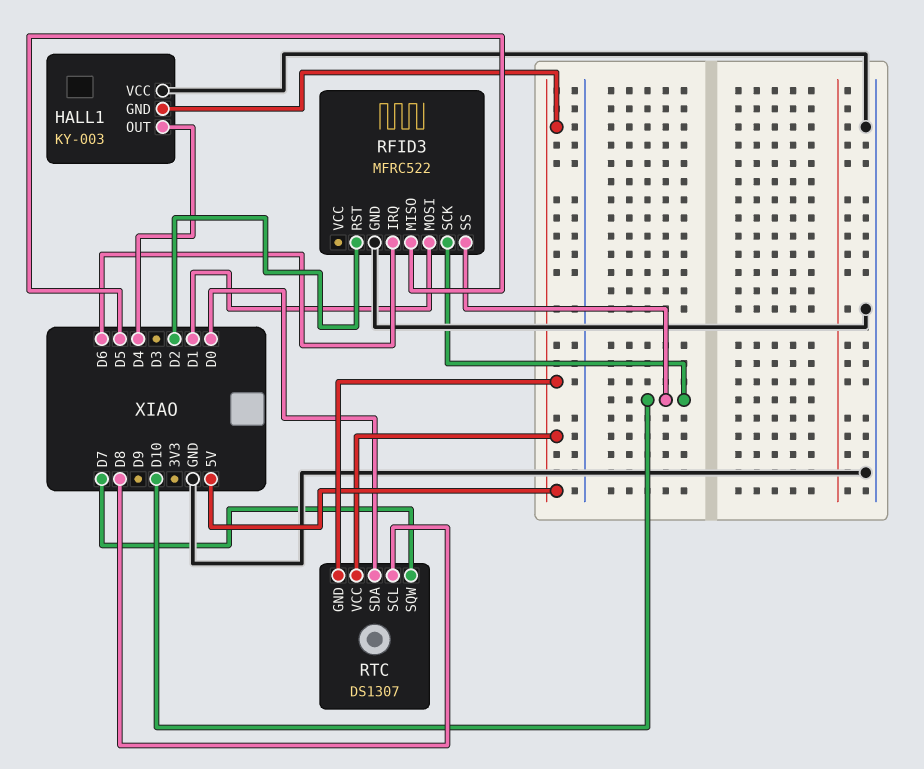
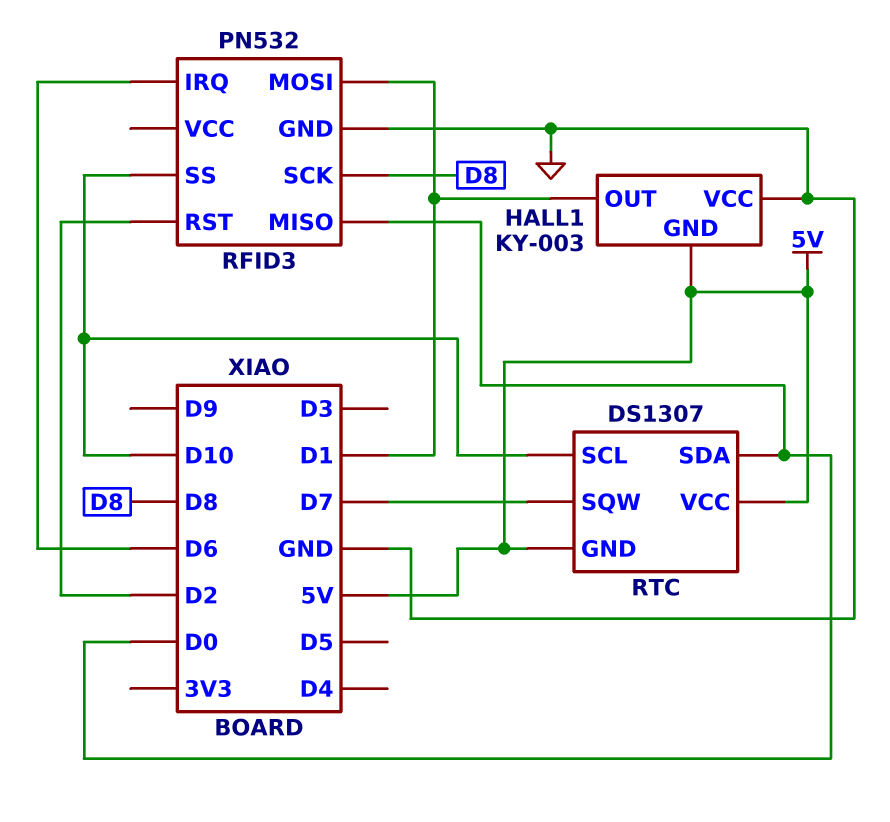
HALL1 pin OUT: D4 -> D1
RFID3: MFRC522 -> PN532
RFID3 pin MISO: D5 -> D0
RFID3 pin SCK: D10 -> D8
RTC pin SCL: D8 -> D10

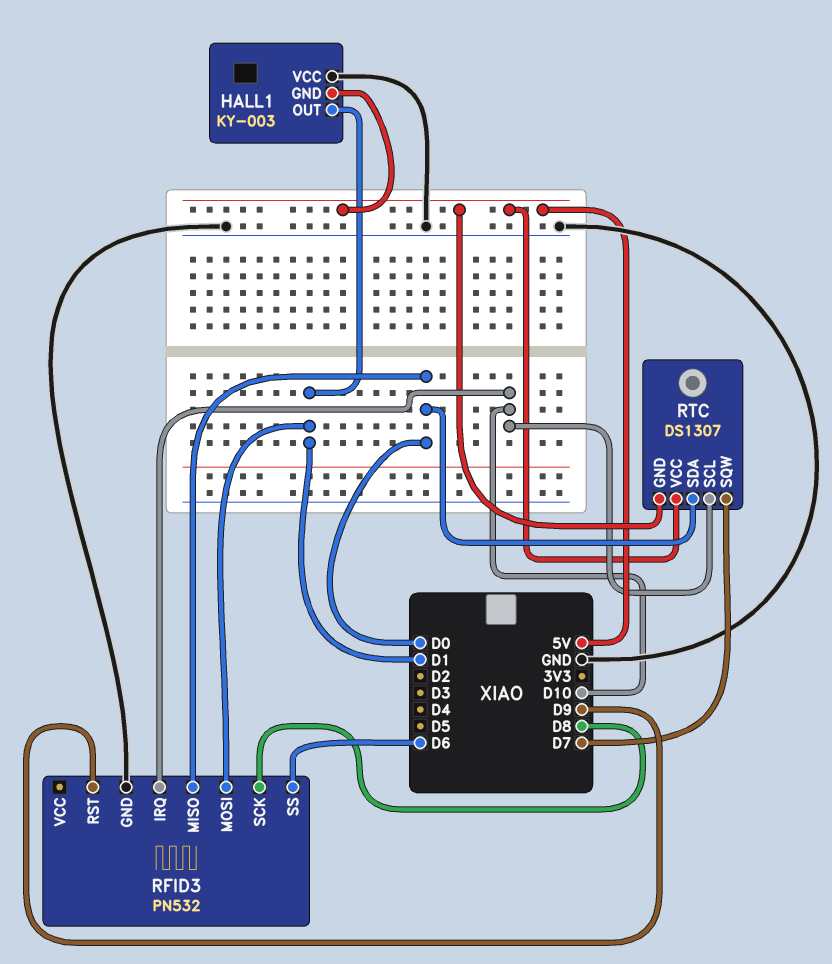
RFID3 pin IRQ: D6 -> D10
RFID3 pin RST: D2 -> D9
RFID3 pin SS: D10 -> D6

